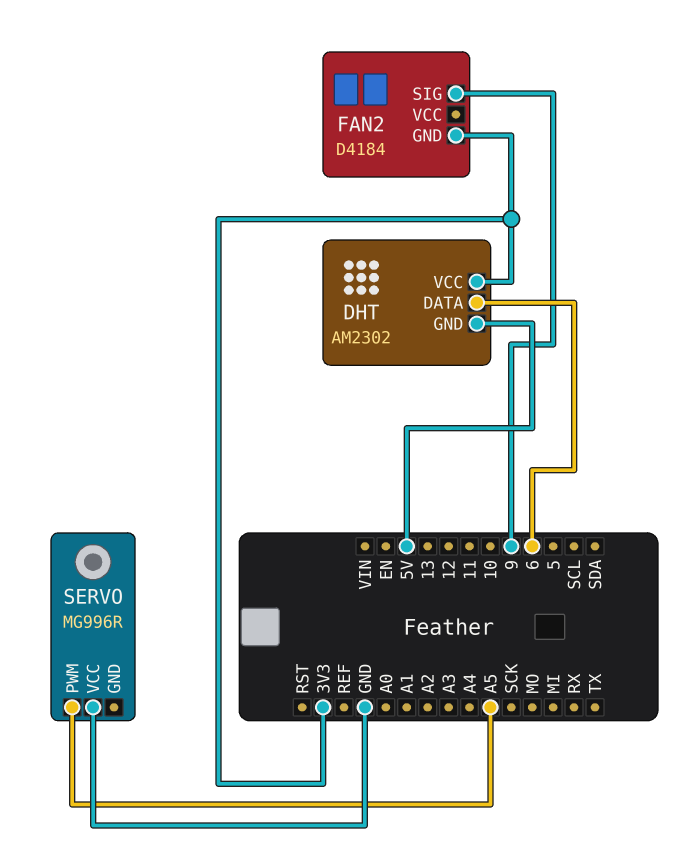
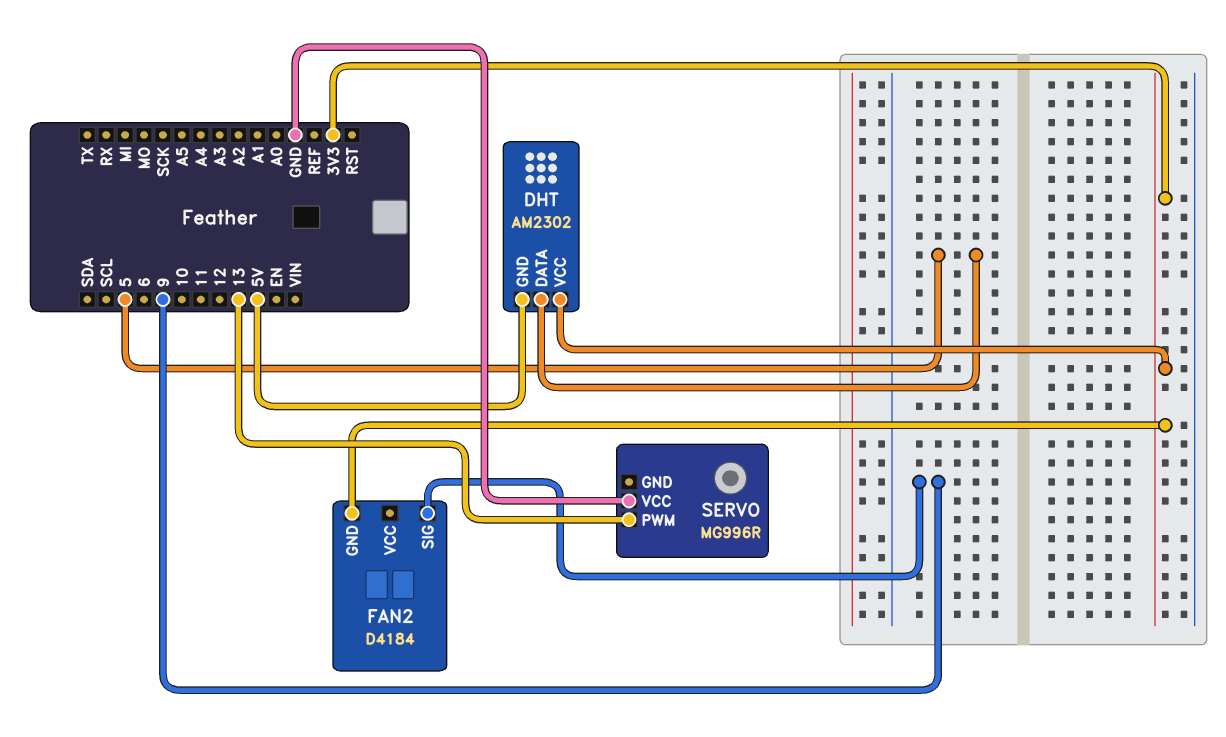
DHT pin DATA: 6 -> 5
SERVO pin PWM: A5 -> 13

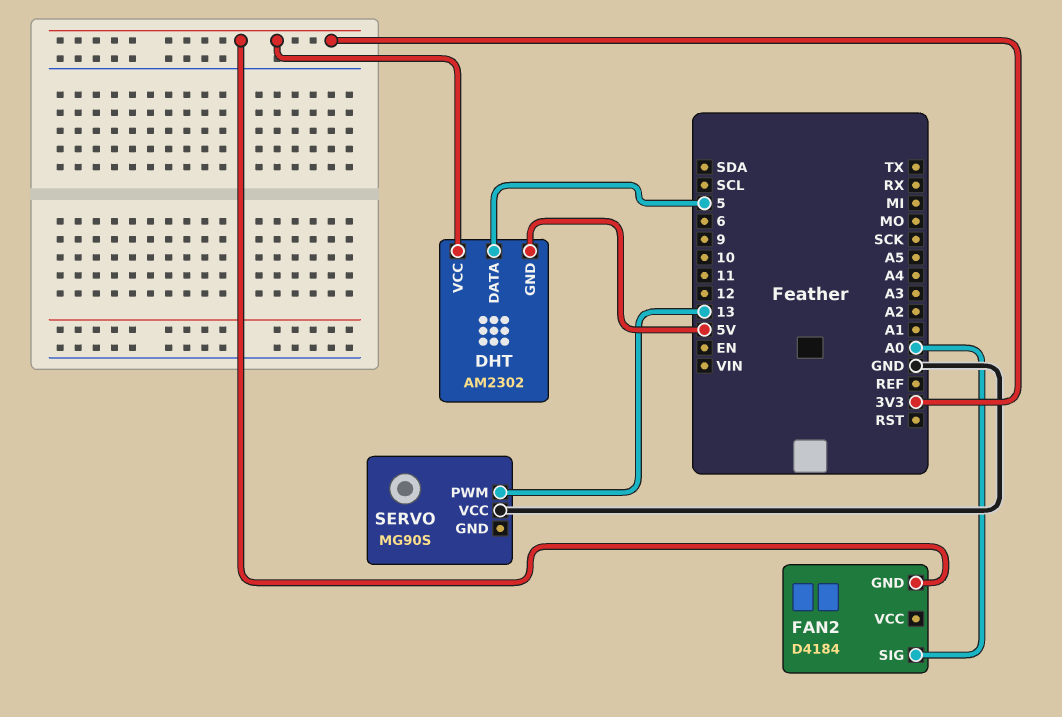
FAN2 pin SIG: 9 -> A0
SERVO: MG996R -> MG90S

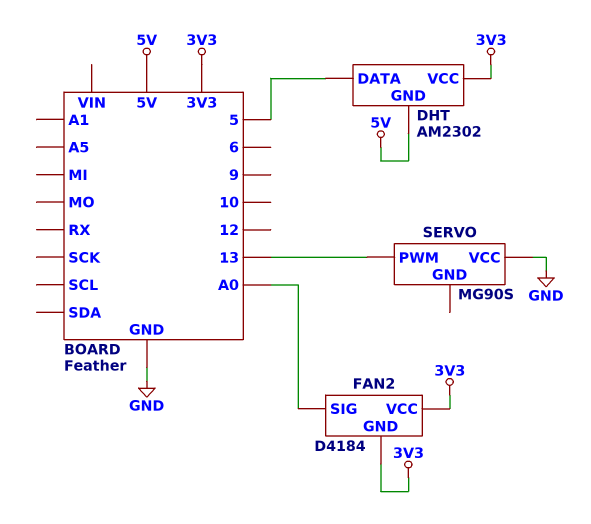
FAN2 pin VCC: none -> 3V3

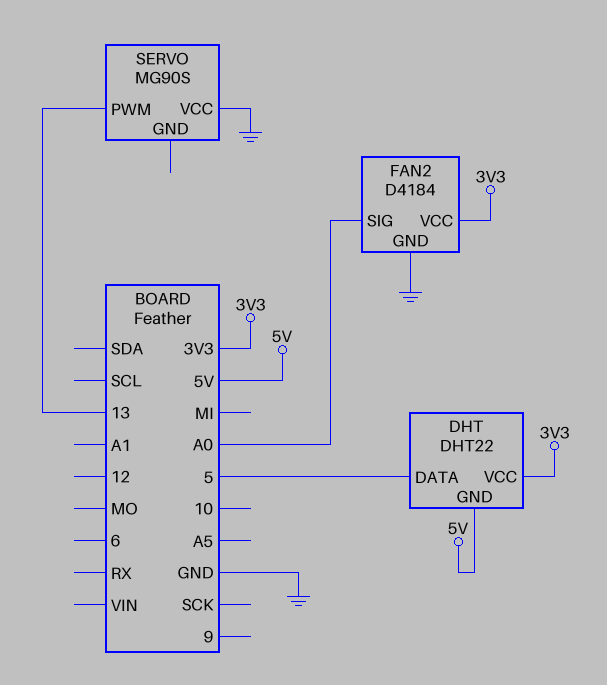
DHT: AM2302 -> DHT22
FAN2 pin GND: 3V3 -> GND

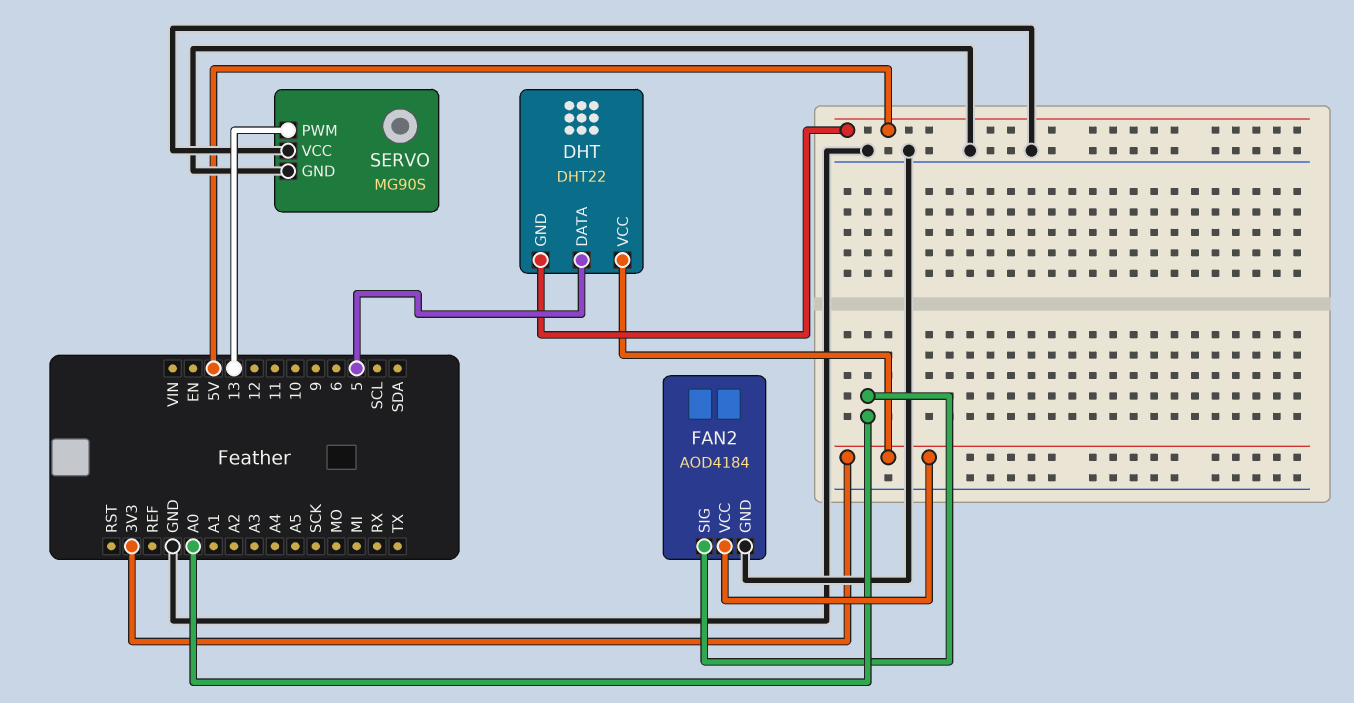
FAN2: D4184 -> AOD4184
SERVO pin GND: none -> GND

